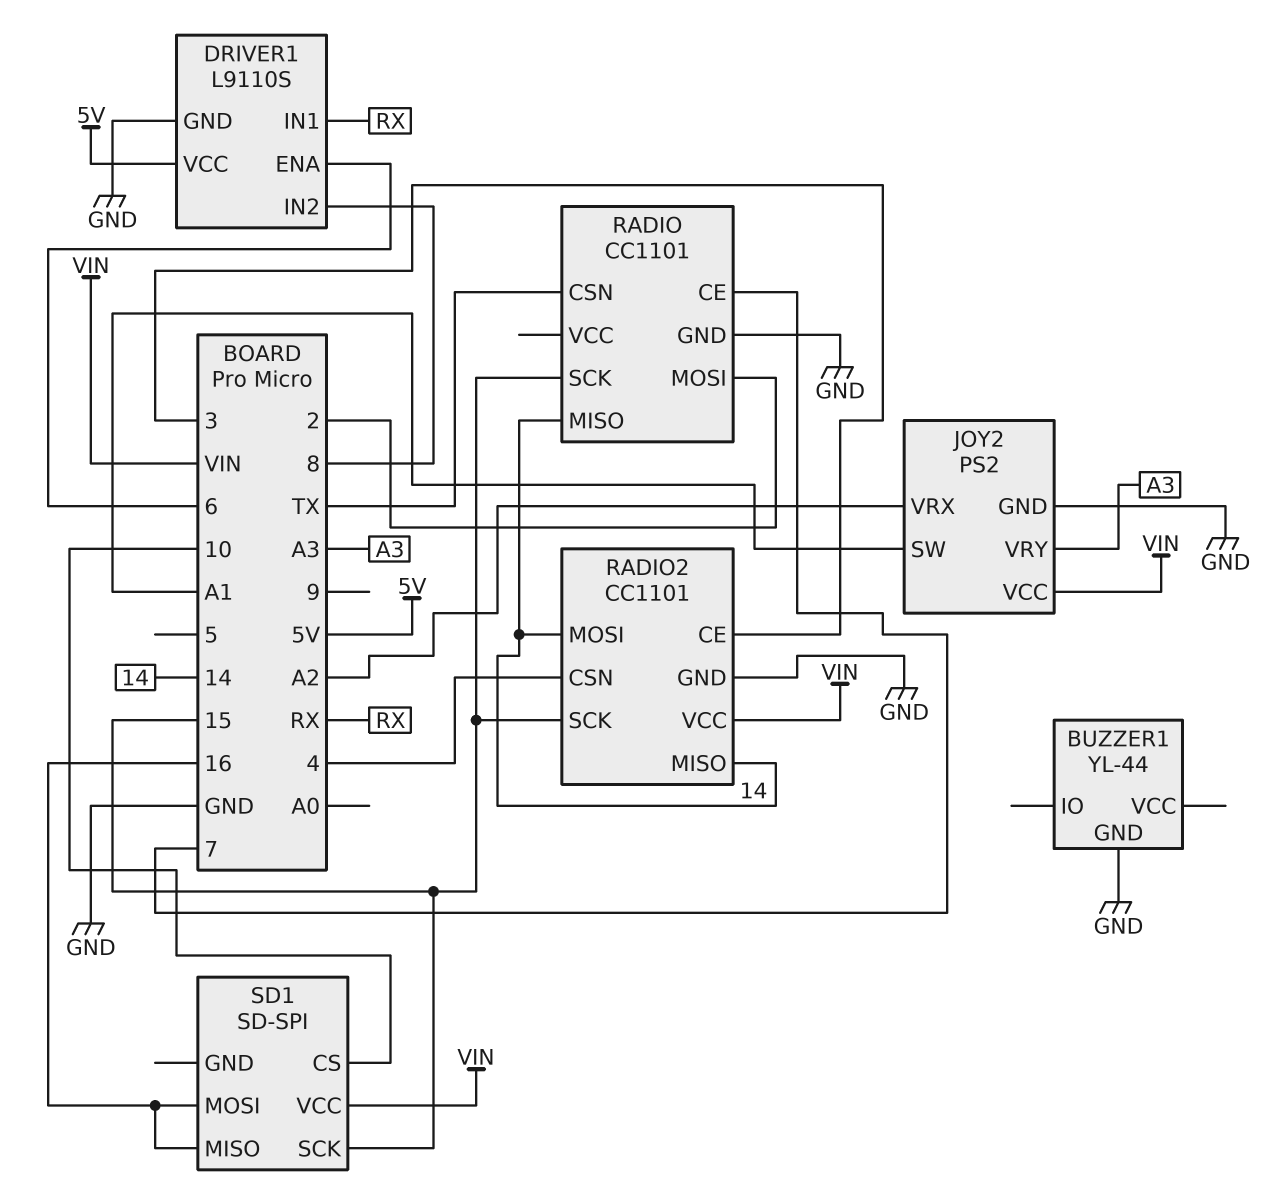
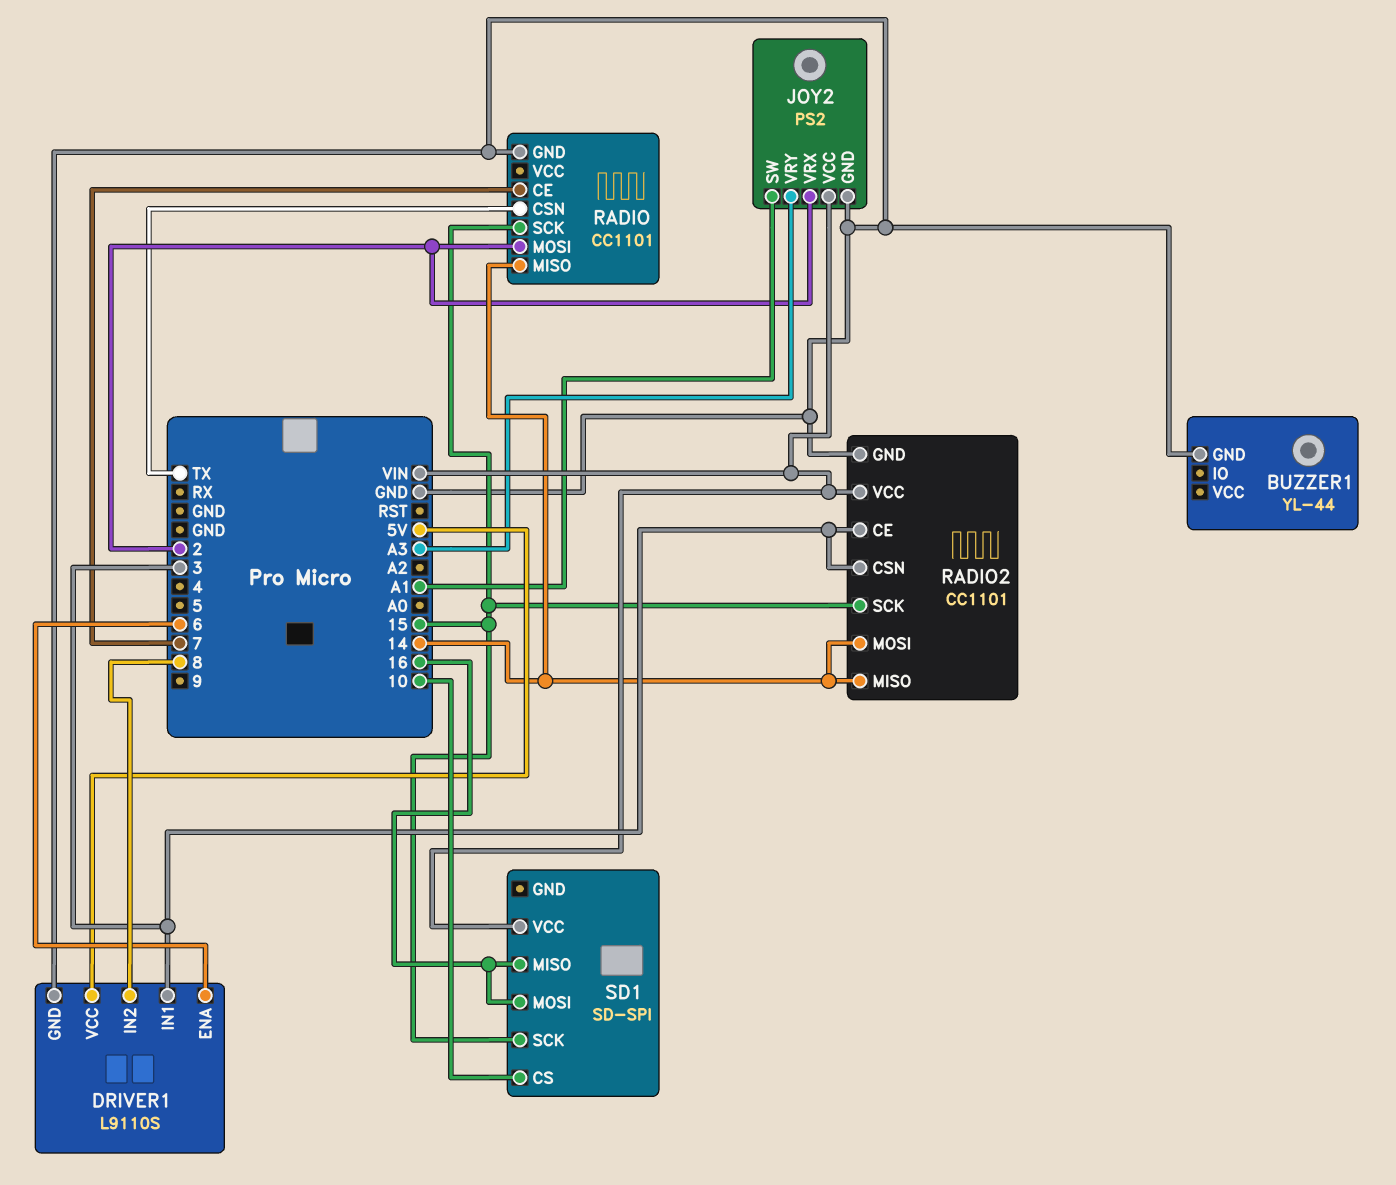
DRIVER1 pin IN1: RX -> 3
JOY2 pin VRX: A2 -> 2
RADIO2 pin CSN: 4 -> 3

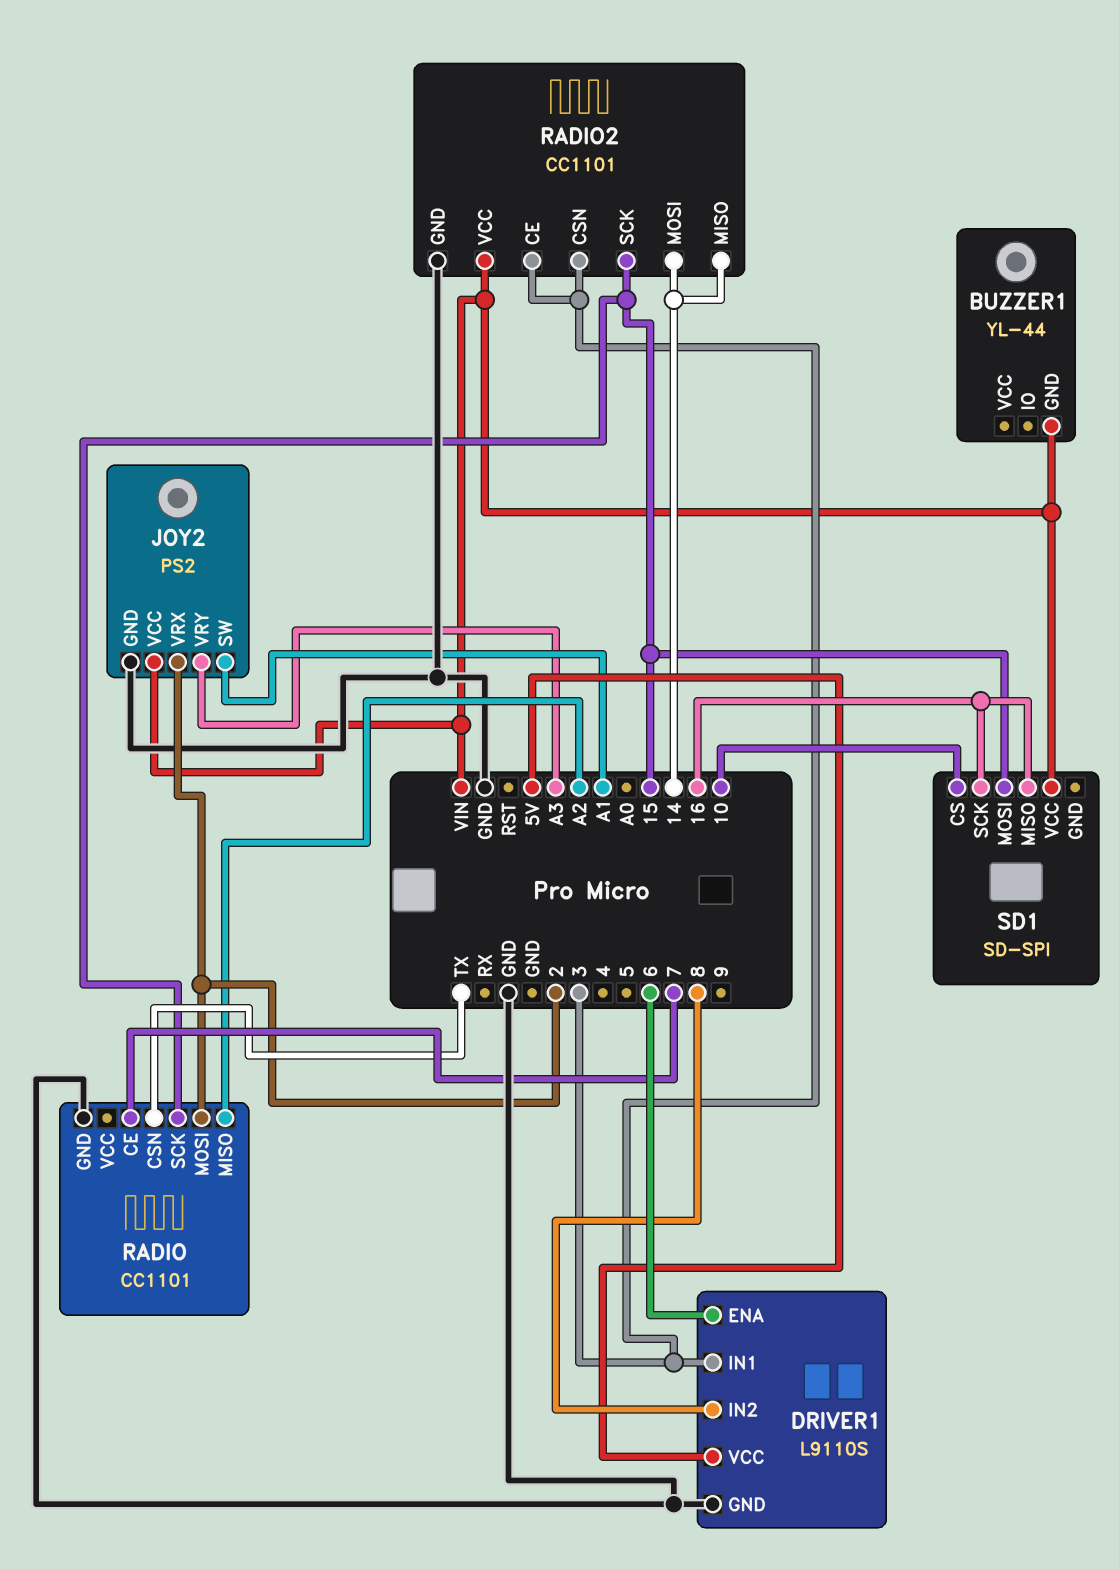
BUZZER1 pin GND: GND -> VIN
RADIO pin MISO: 14 -> A2
SD1 pin MOSI: 16 -> 15
SD1 pin SCK: 15 -> 16

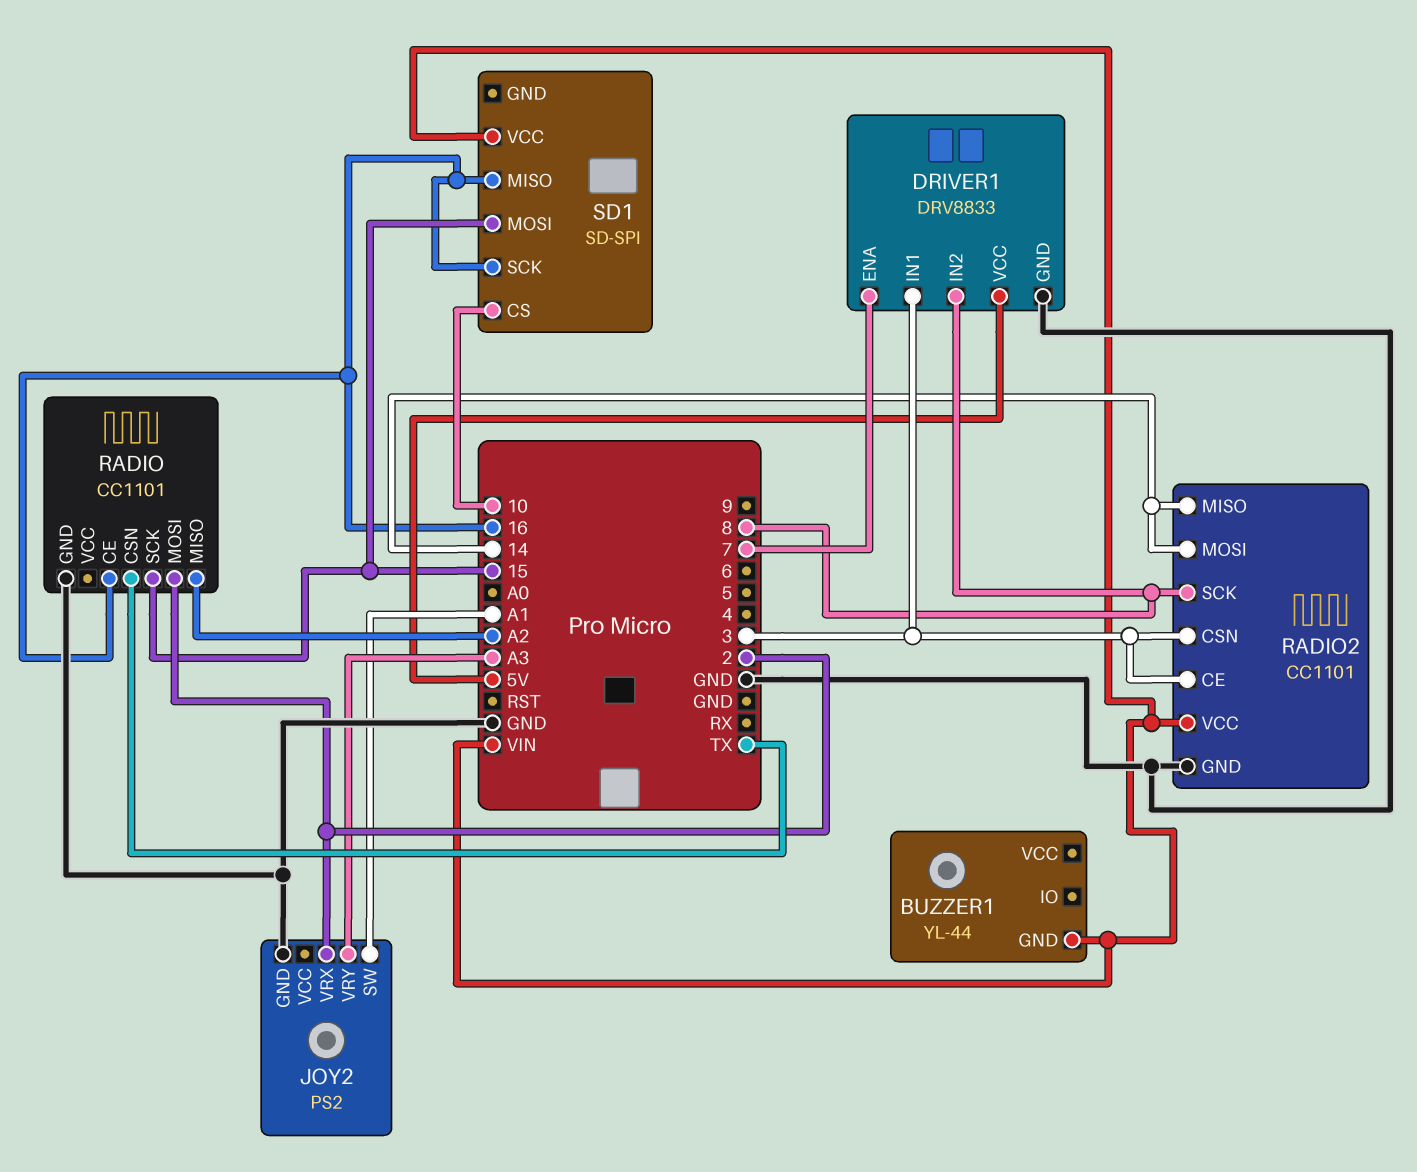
DRIVER1: L9110S -> DRV8833
DRIVER1 pin ENA: 6 -> 7
JOY2 pin VCC: VIN -> none
RADIO pin CE: 7 -> 16
RADIO2 pin SCK: 15 -> 8

